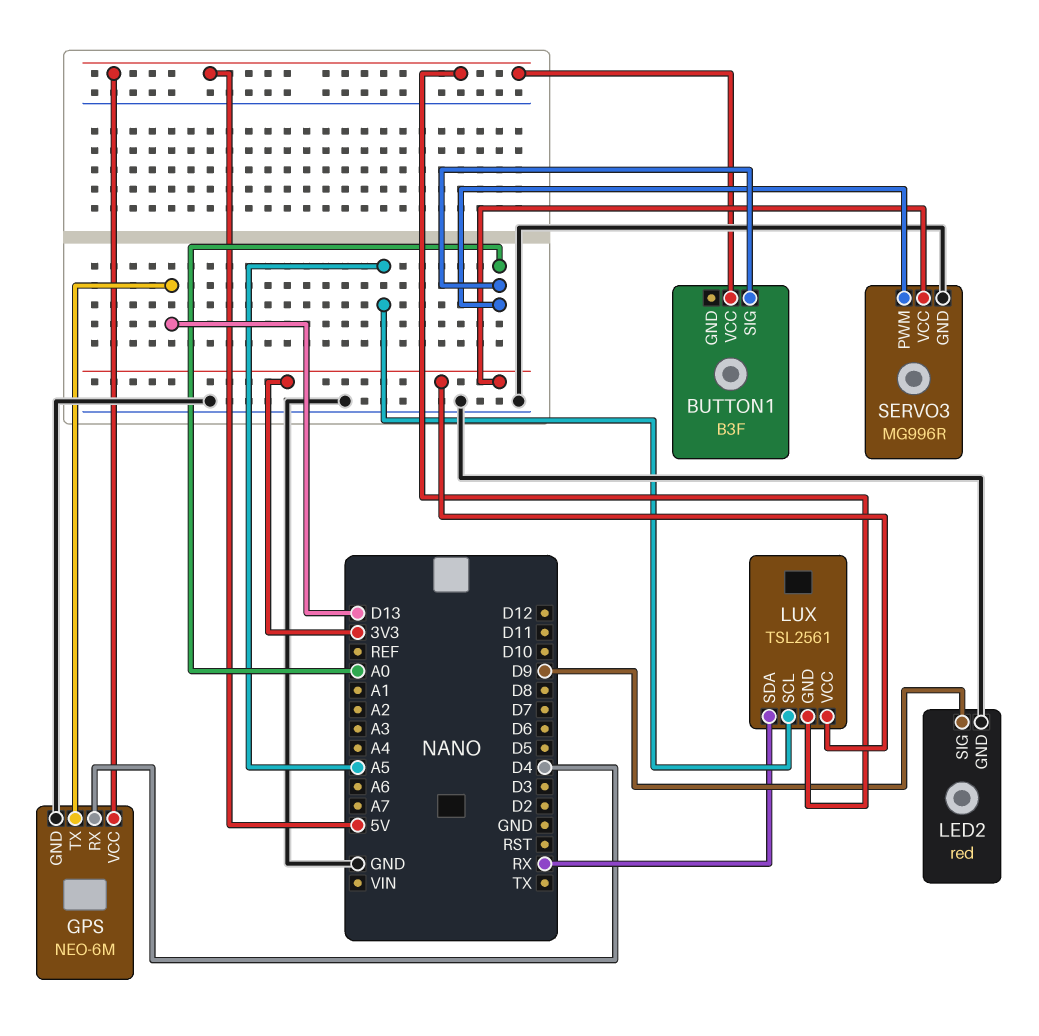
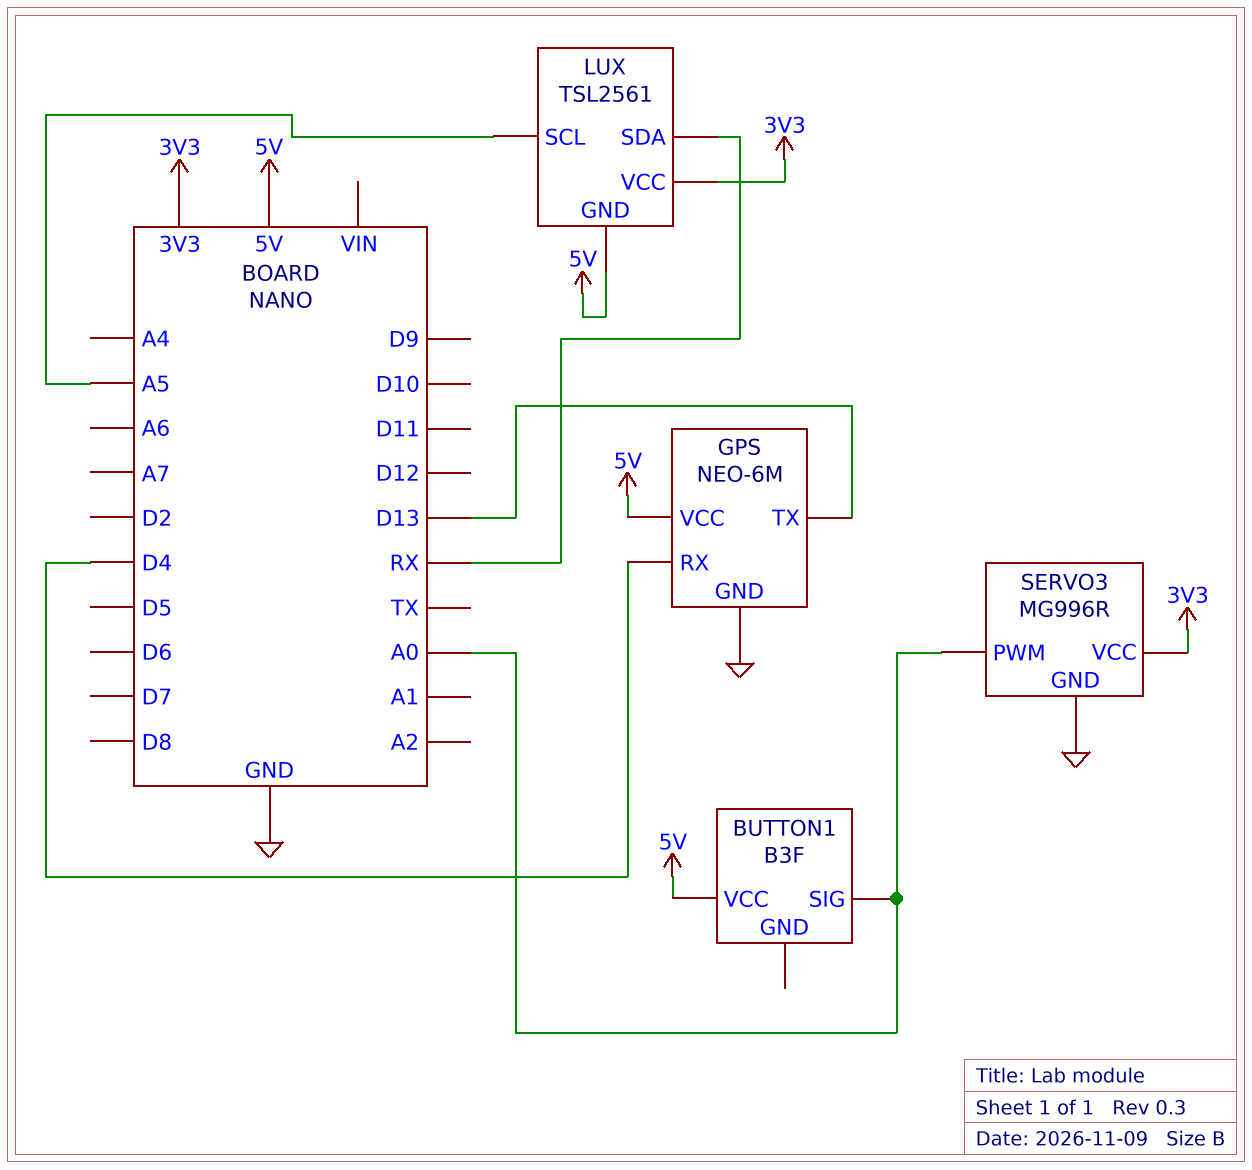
LED2: red -> none
LED2 pin GND: GND -> none
LED2 pin SIG: D9 -> none

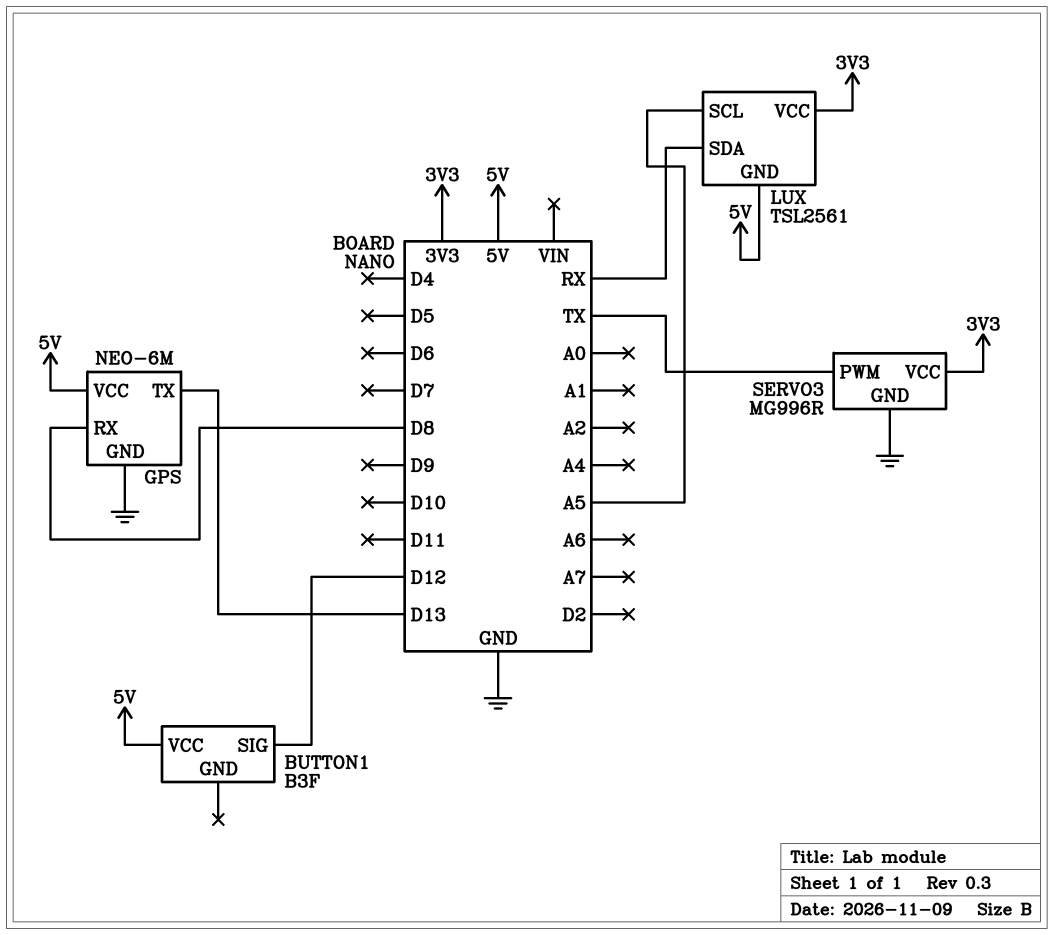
BUTTON1 pin SIG: A0 -> D12
GPS pin RX: D4 -> D8
SERVO3 pin PWM: A0 -> TX

